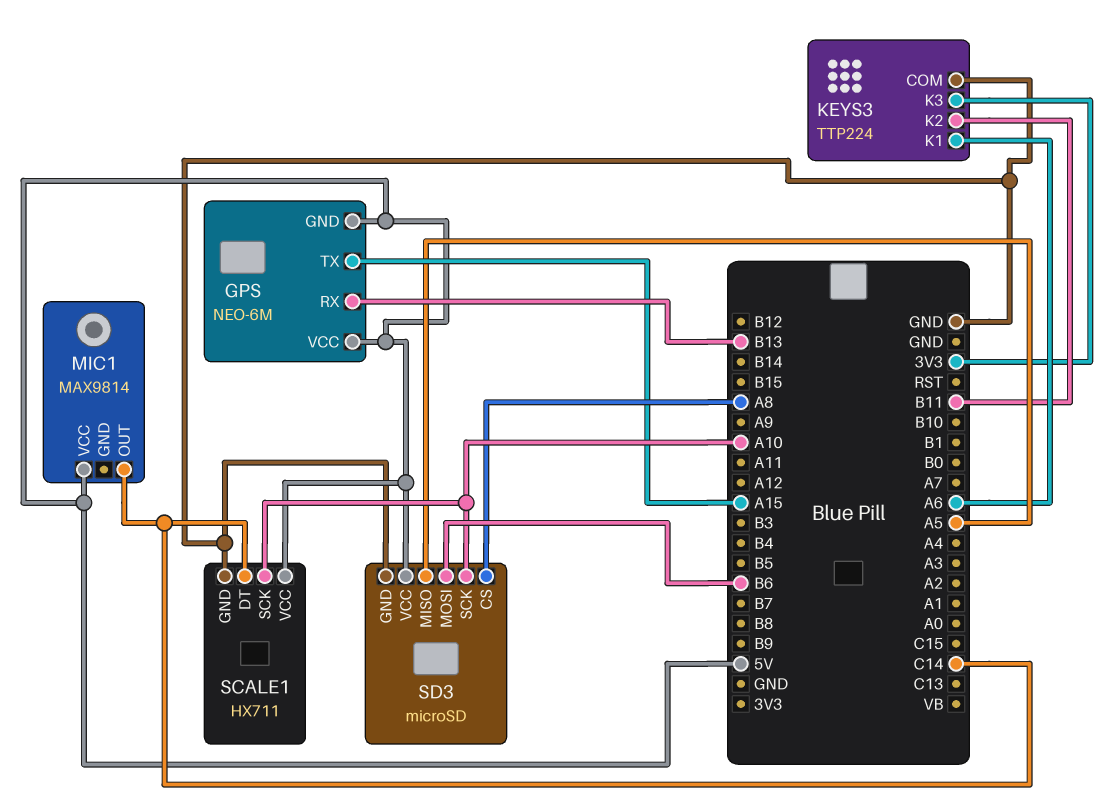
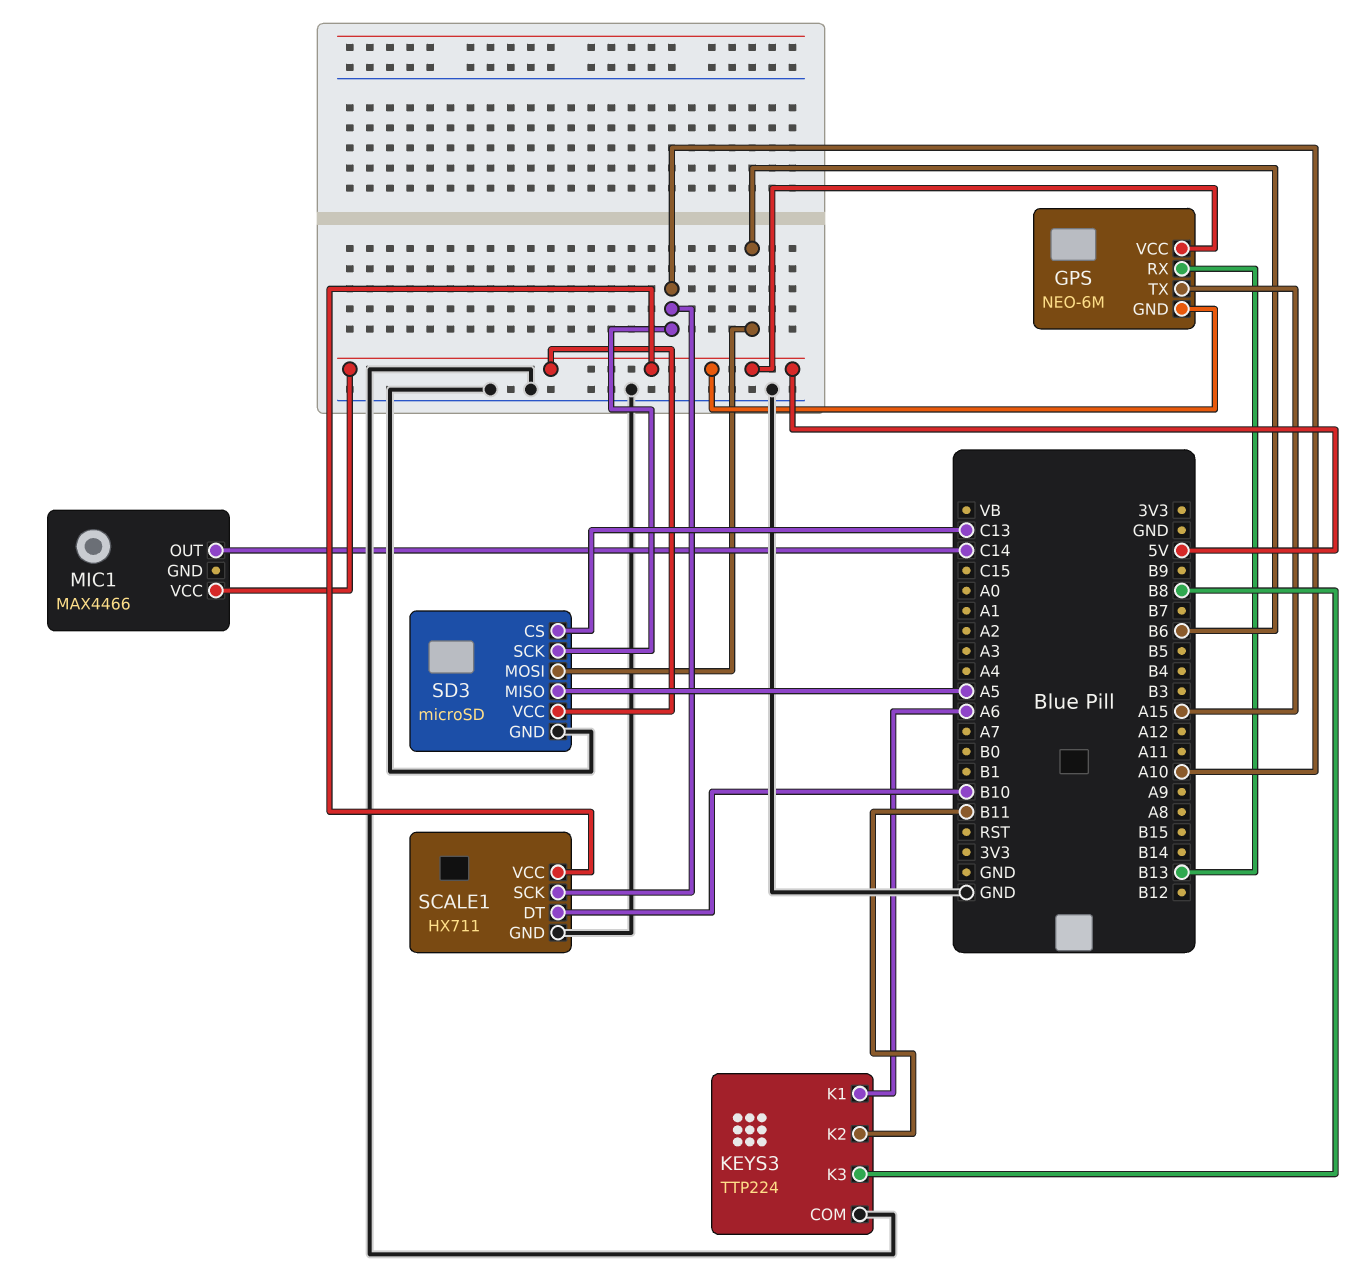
KEYS3 pin K3: 3V3 -> B8
MIC1: MAX9814 -> MAX4466
SCALE1 pin DT: C14 -> B10
SD3 pin CS: A8 -> C13

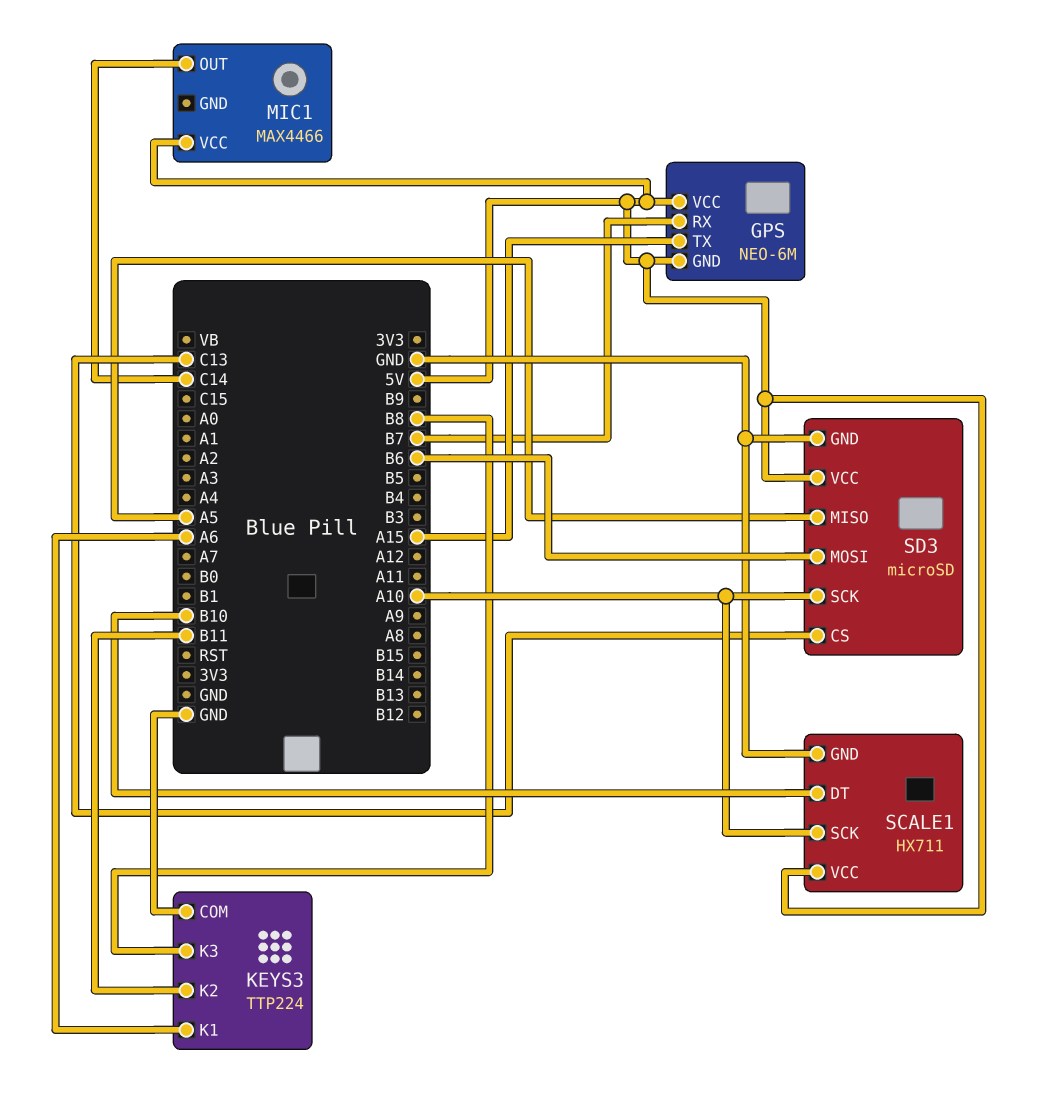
GPS pin RX: B13 -> B7

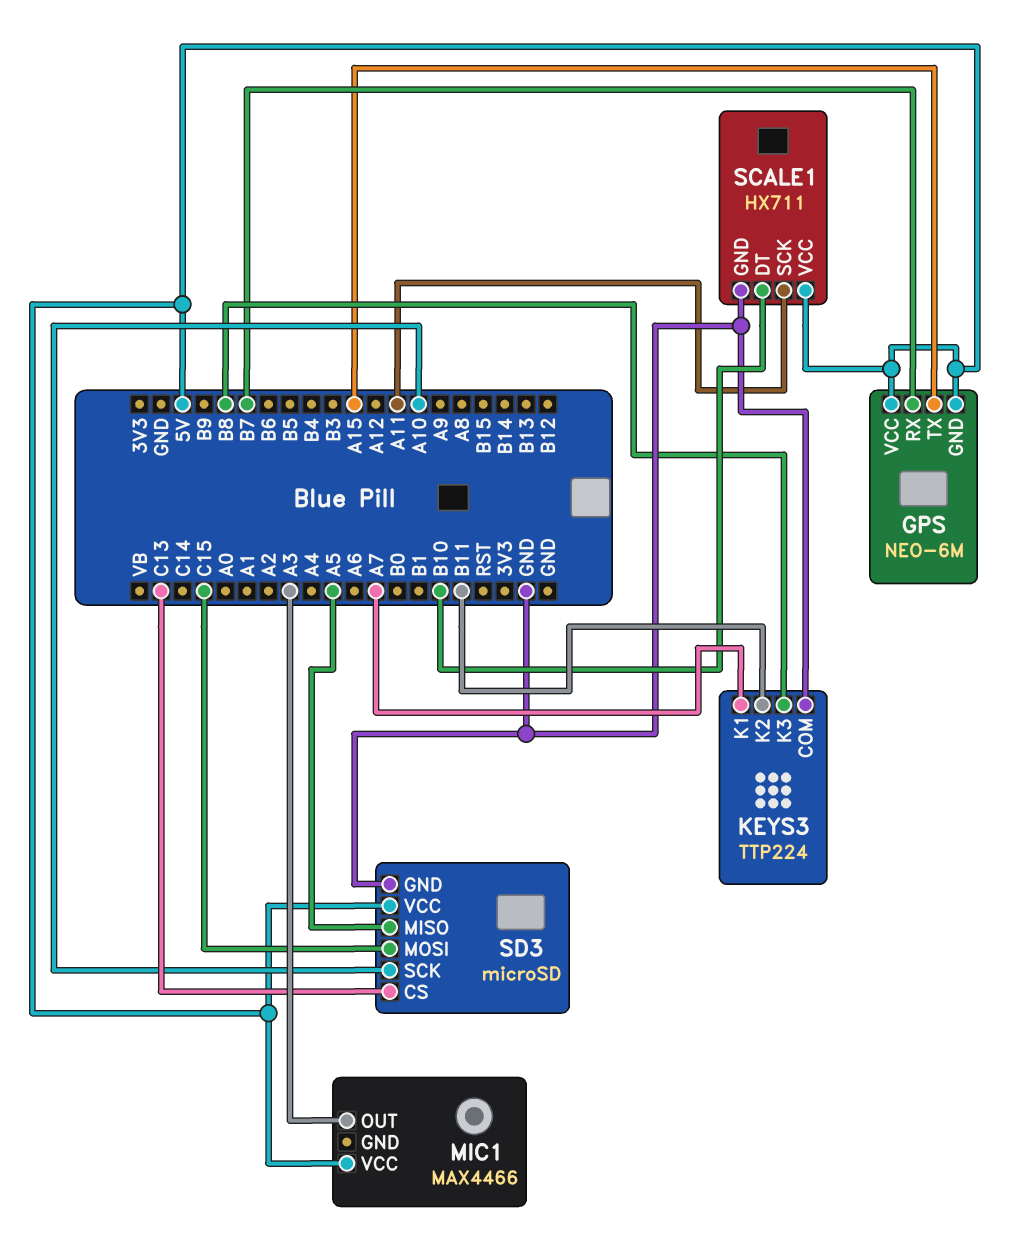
KEYS3 pin K1: A6 -> A7
MIC1 pin OUT: C14 -> A3
SCALE1 pin SCK: A10 -> A11
SD3 pin MOSI: B6 -> C15

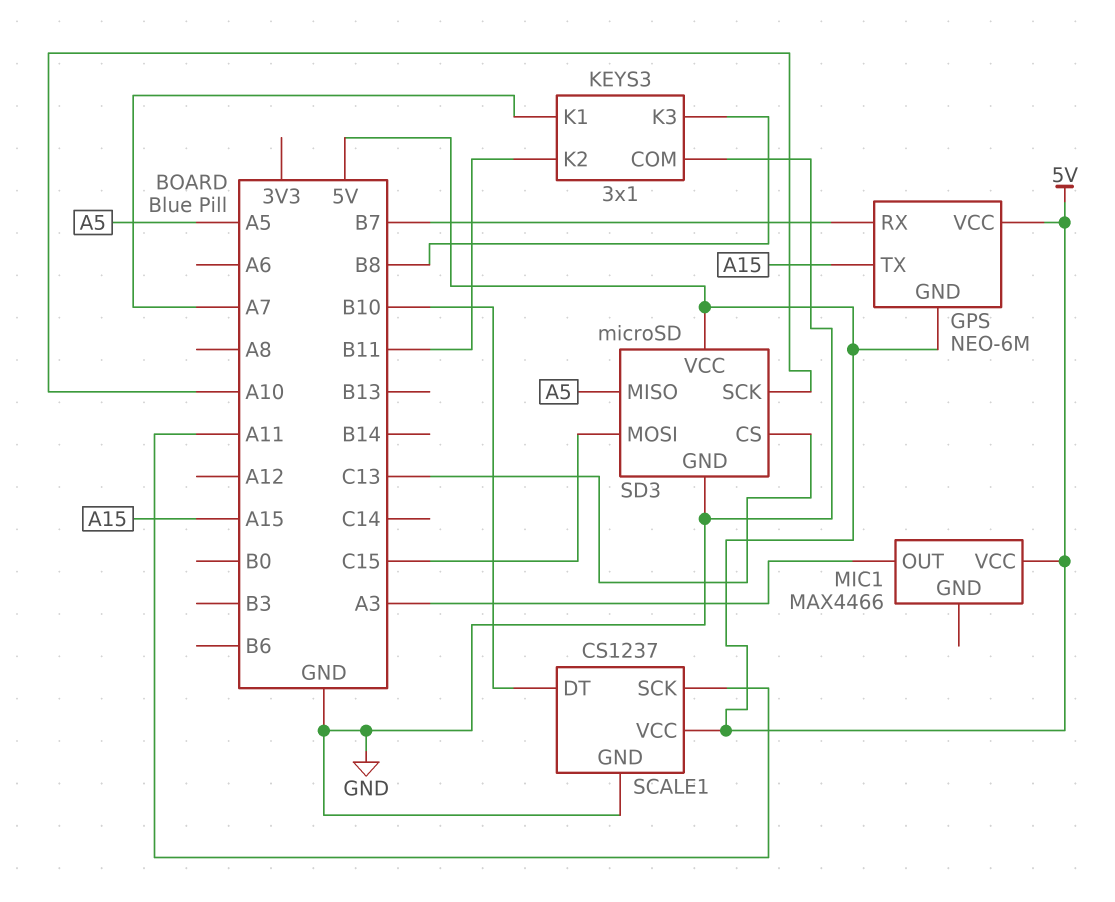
KEYS3: TTP224 -> 3x1
SCALE1: HX711 -> CS1237

